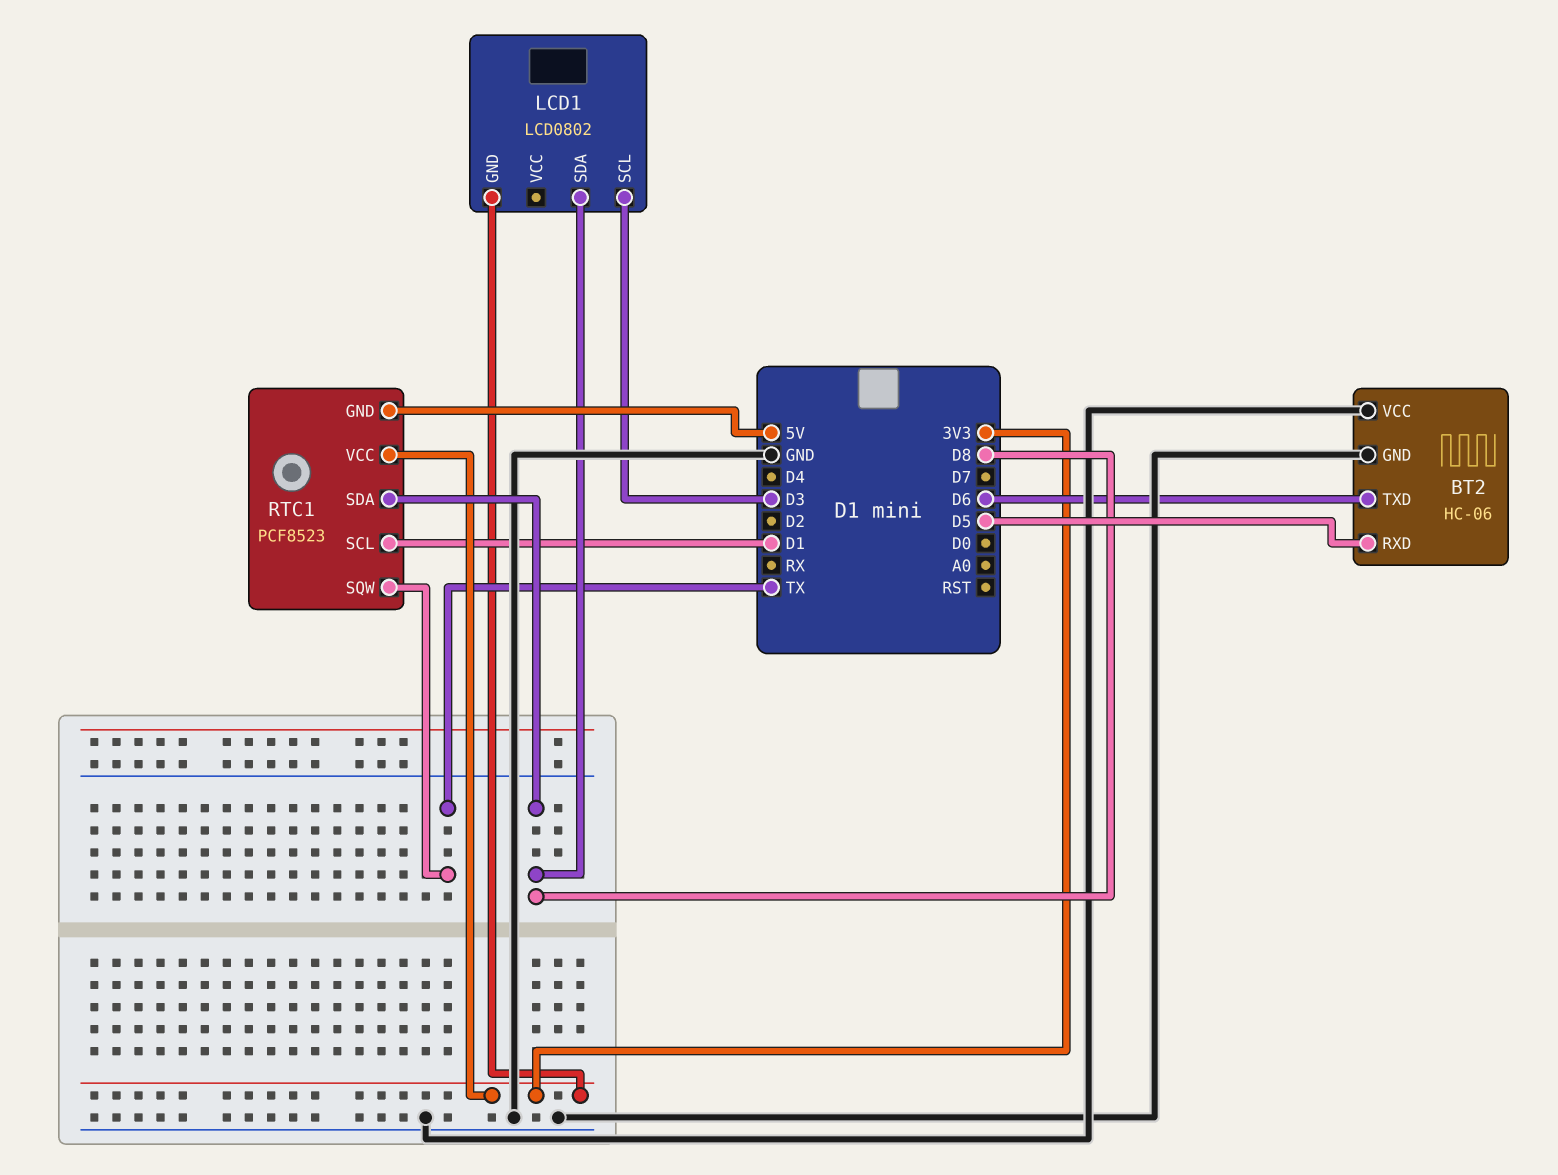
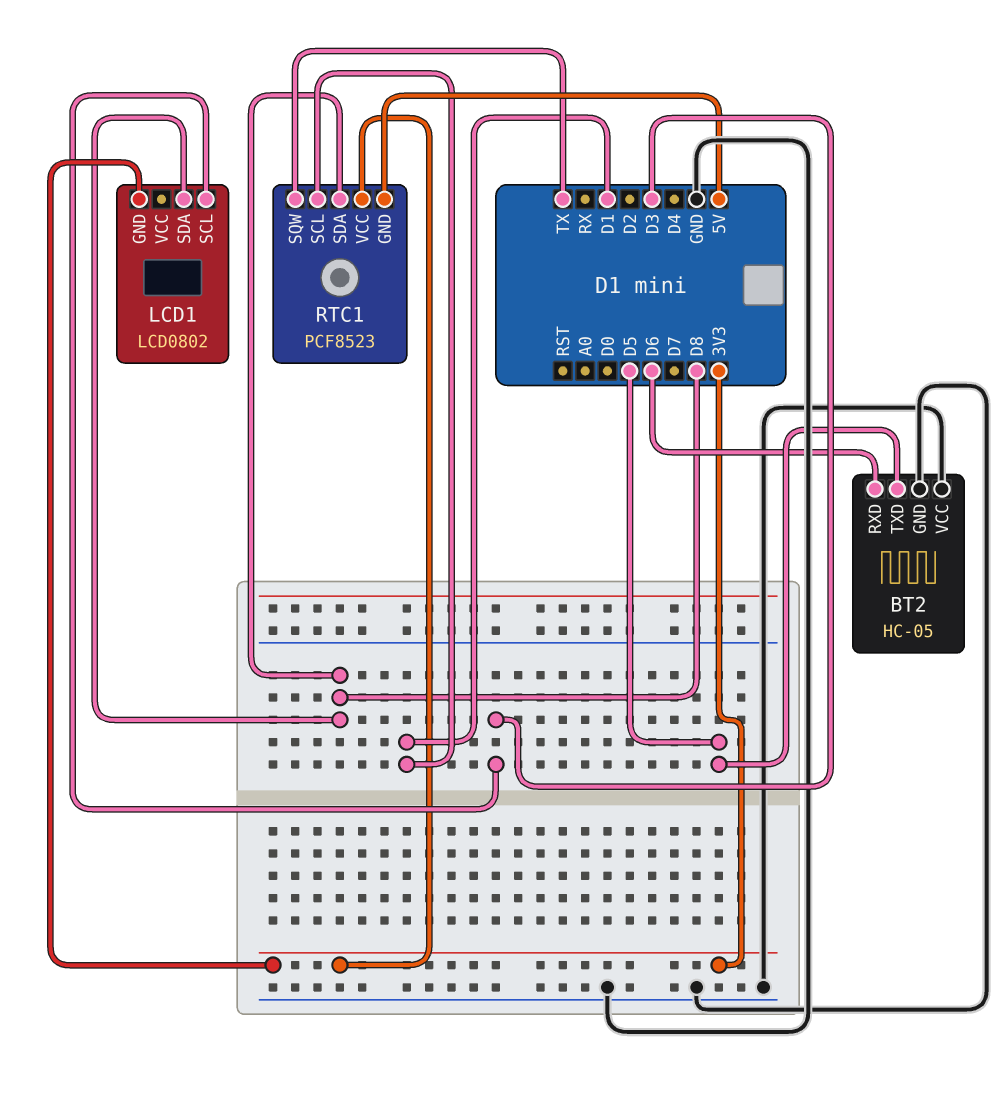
BT2: HC-06 -> HC-05
BT2 pin RXD: D5 -> D6
BT2 pin TXD: D6 -> D5

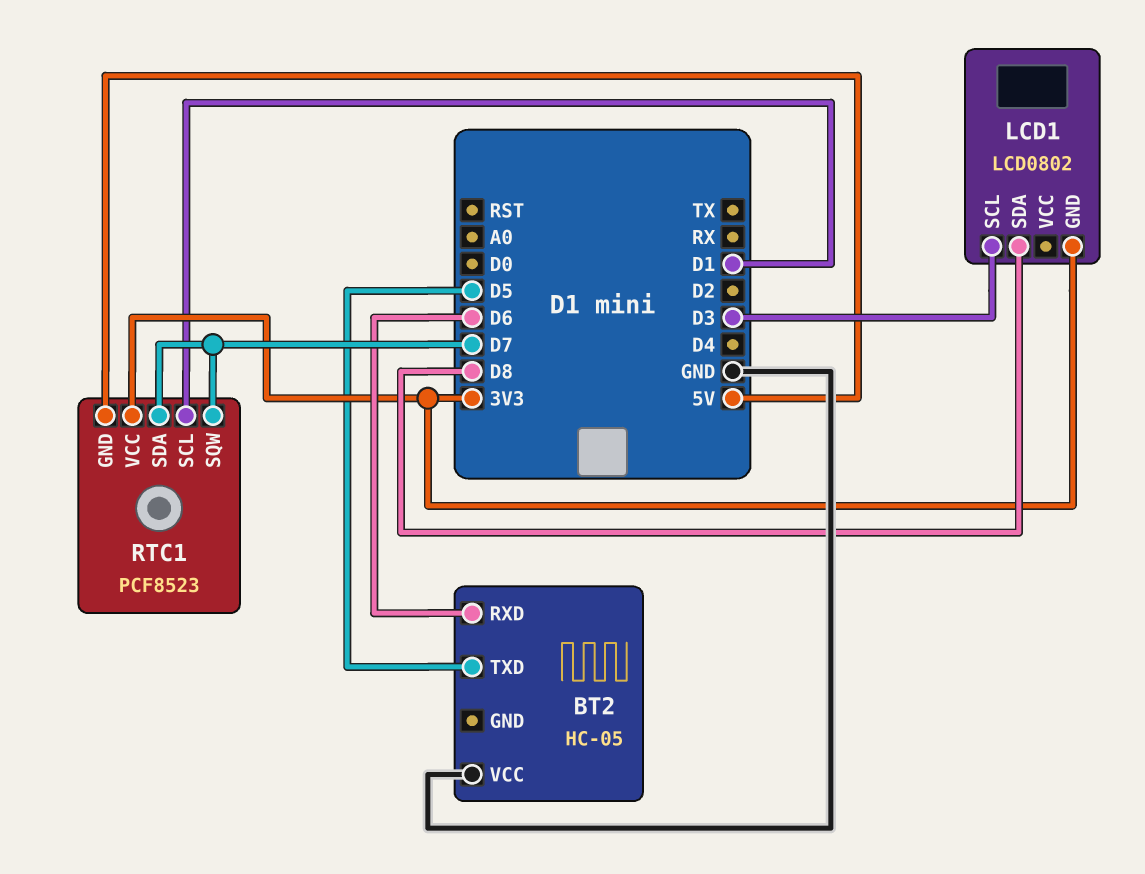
BT2 pin GND: GND -> none
RTC1 pin SDA: D8 -> D7
RTC1 pin SQW: TX -> D7

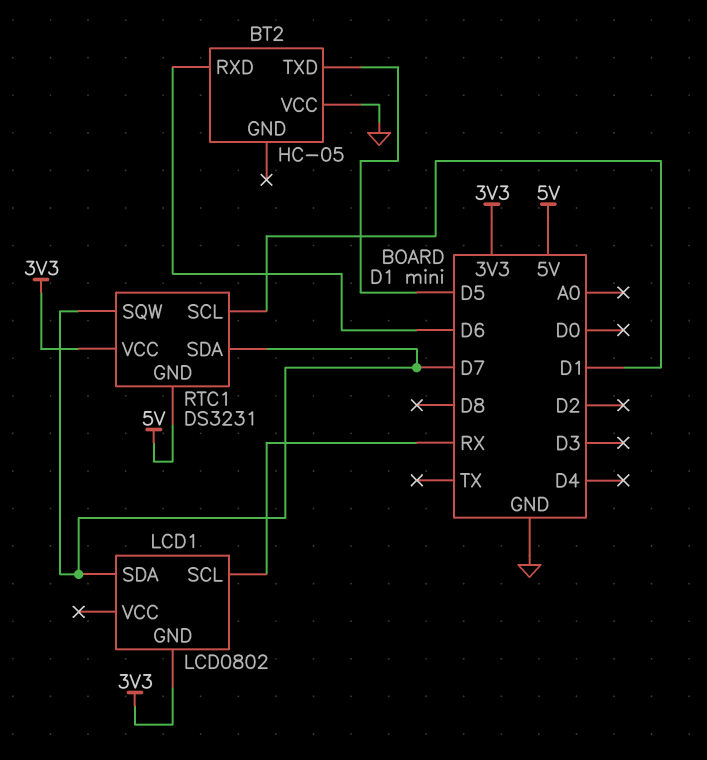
LCD1 pin SCL: D3 -> RX
LCD1 pin SDA: D8 -> D7
RTC1: PCF8523 -> DS3231

